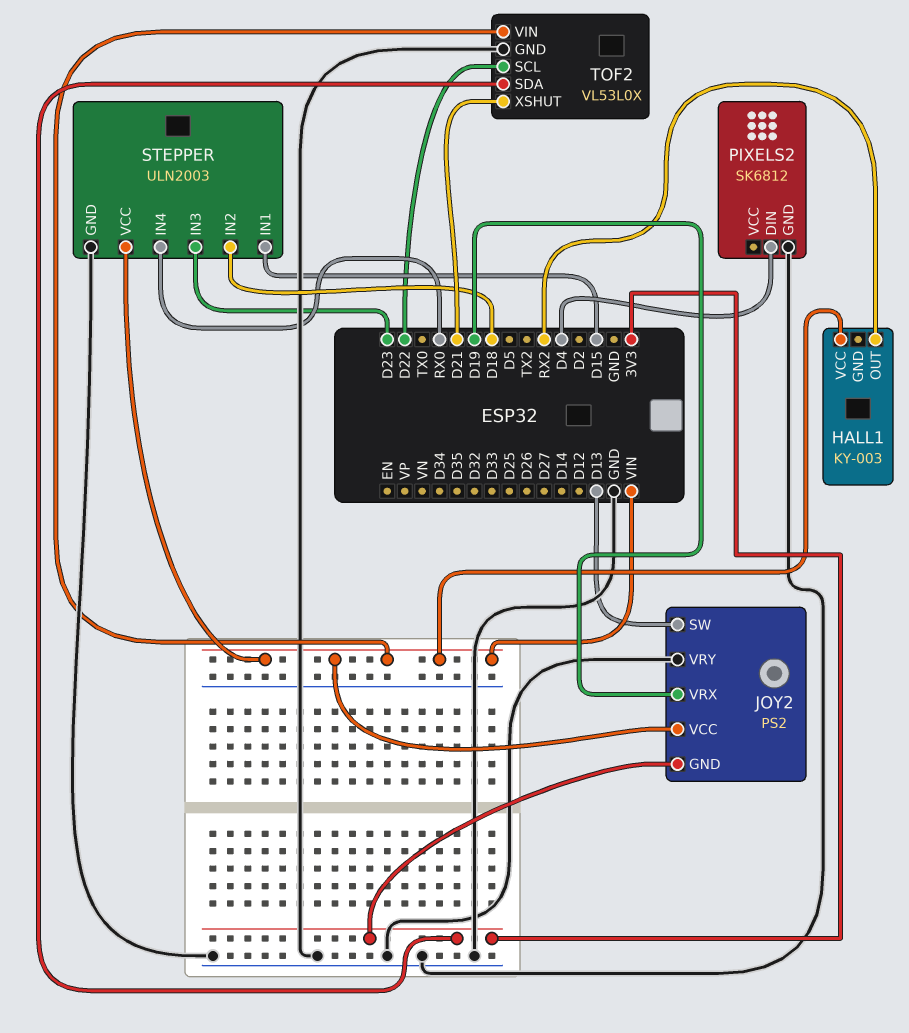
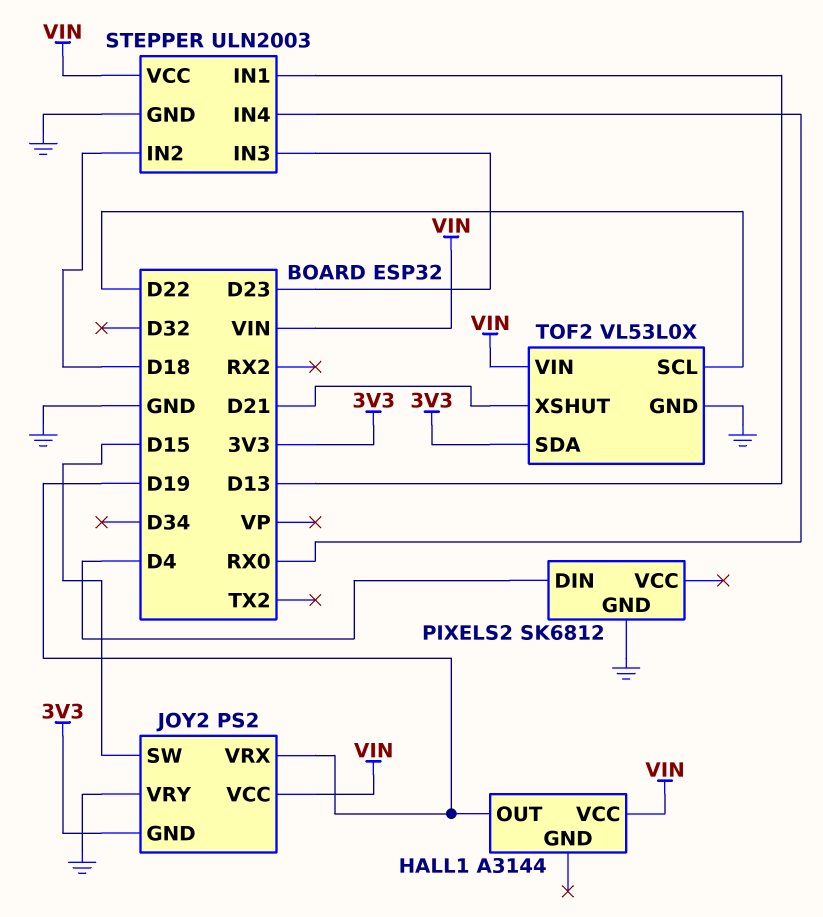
HALL1: KY-003 -> A3144
HALL1 pin OUT: RX2 -> D19
JOY2 pin SW: D13 -> D15
STEPPER pin IN1: D15 -> D13

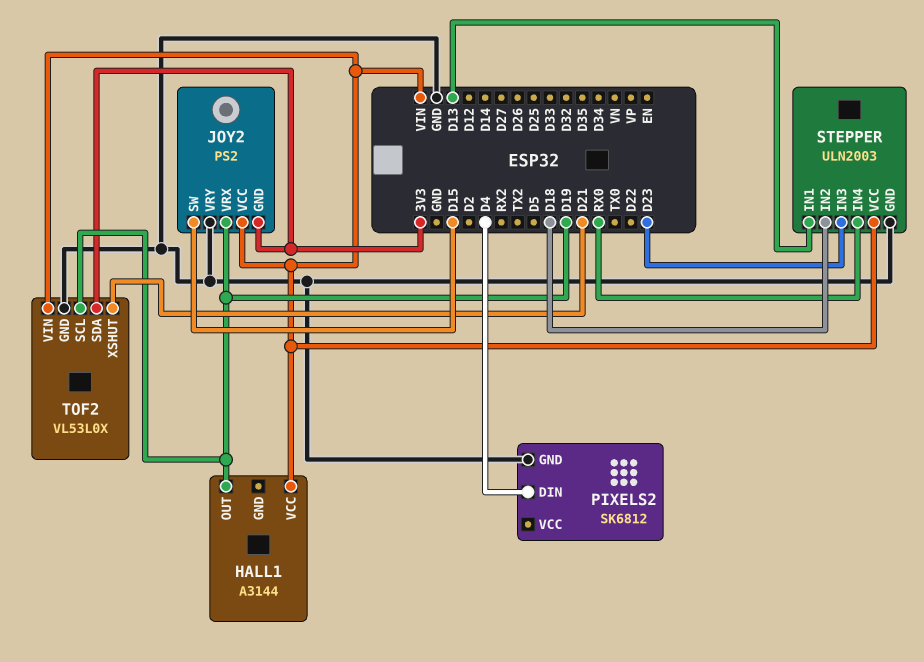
TOF2 pin SCL: D22 -> D19

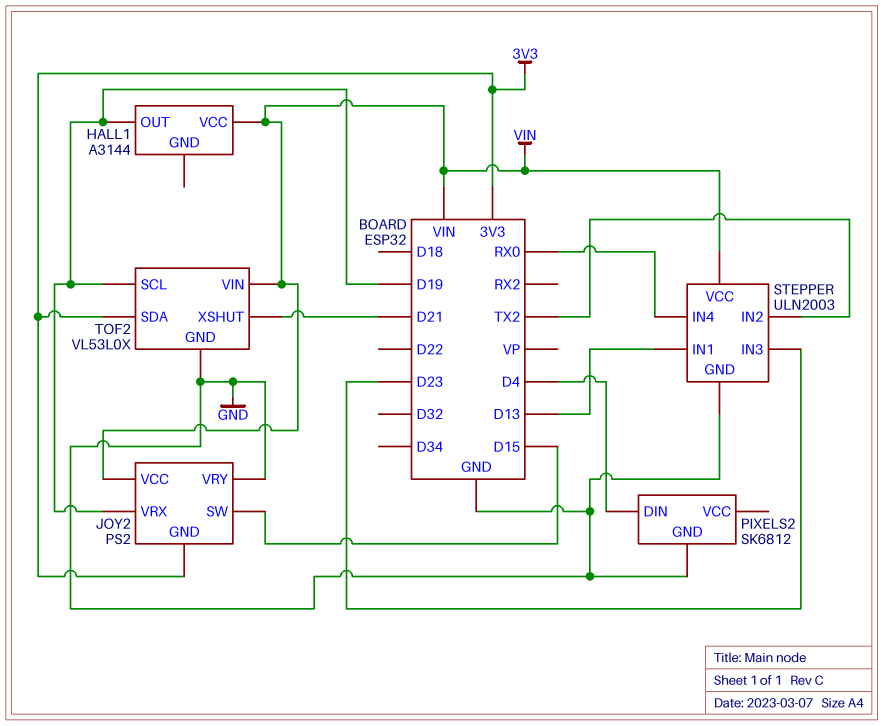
STEPPER pin IN2: D18 -> TX2

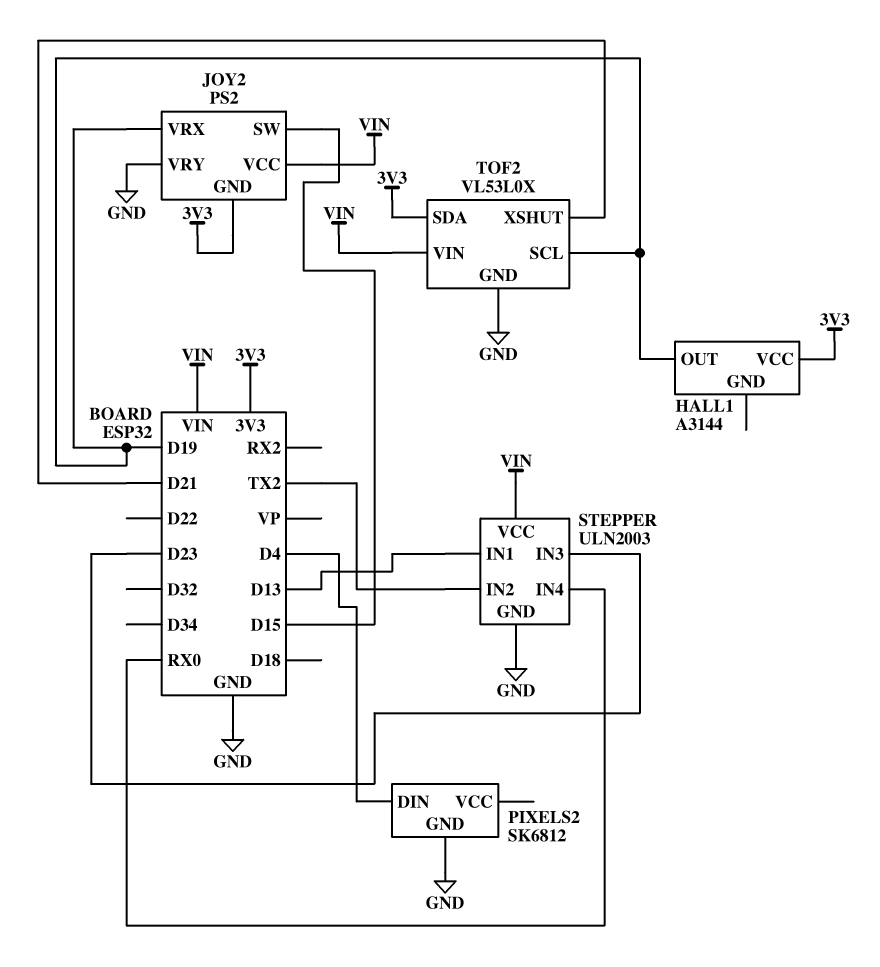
HALL1 pin VCC: VIN -> 3V3

